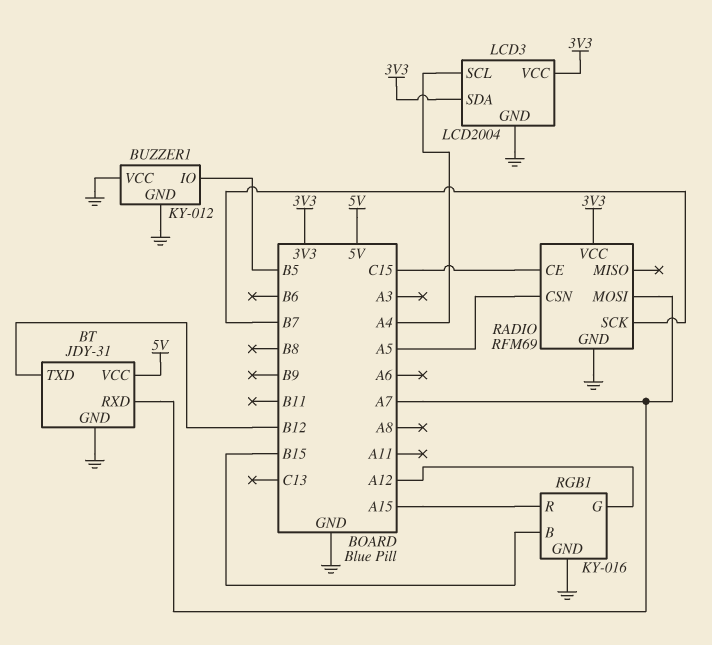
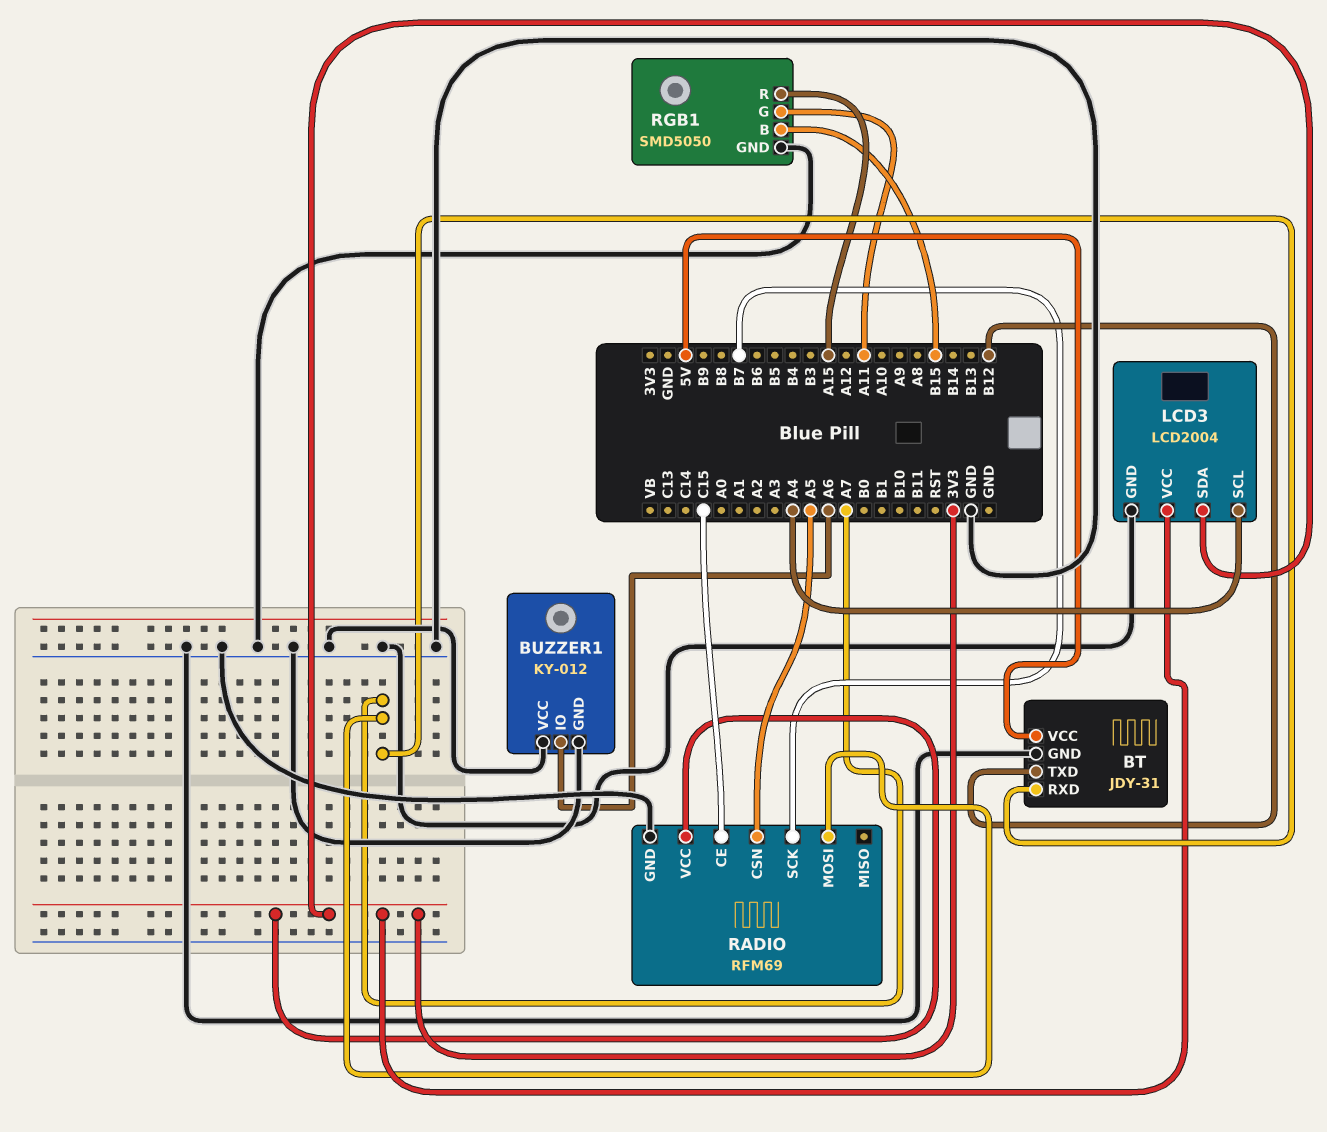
BUZZER1 pin IO: B5 -> A6
RGB1: KY-016 -> SMD5050
RGB1 pin G: A12 -> A11

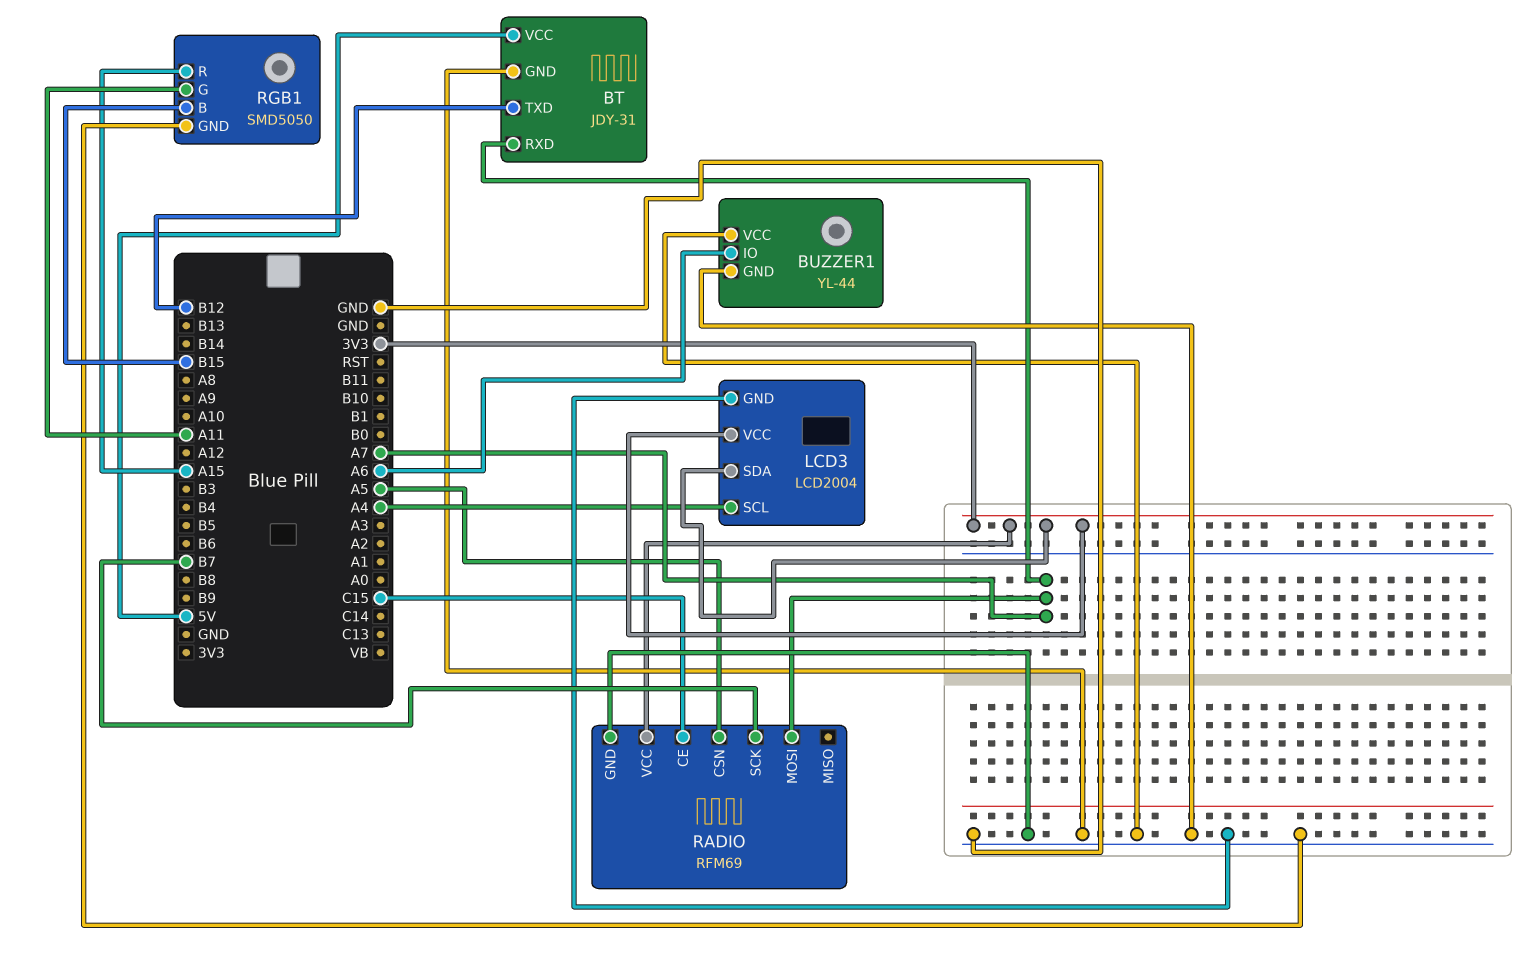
BUZZER1: KY-012 -> YL-44

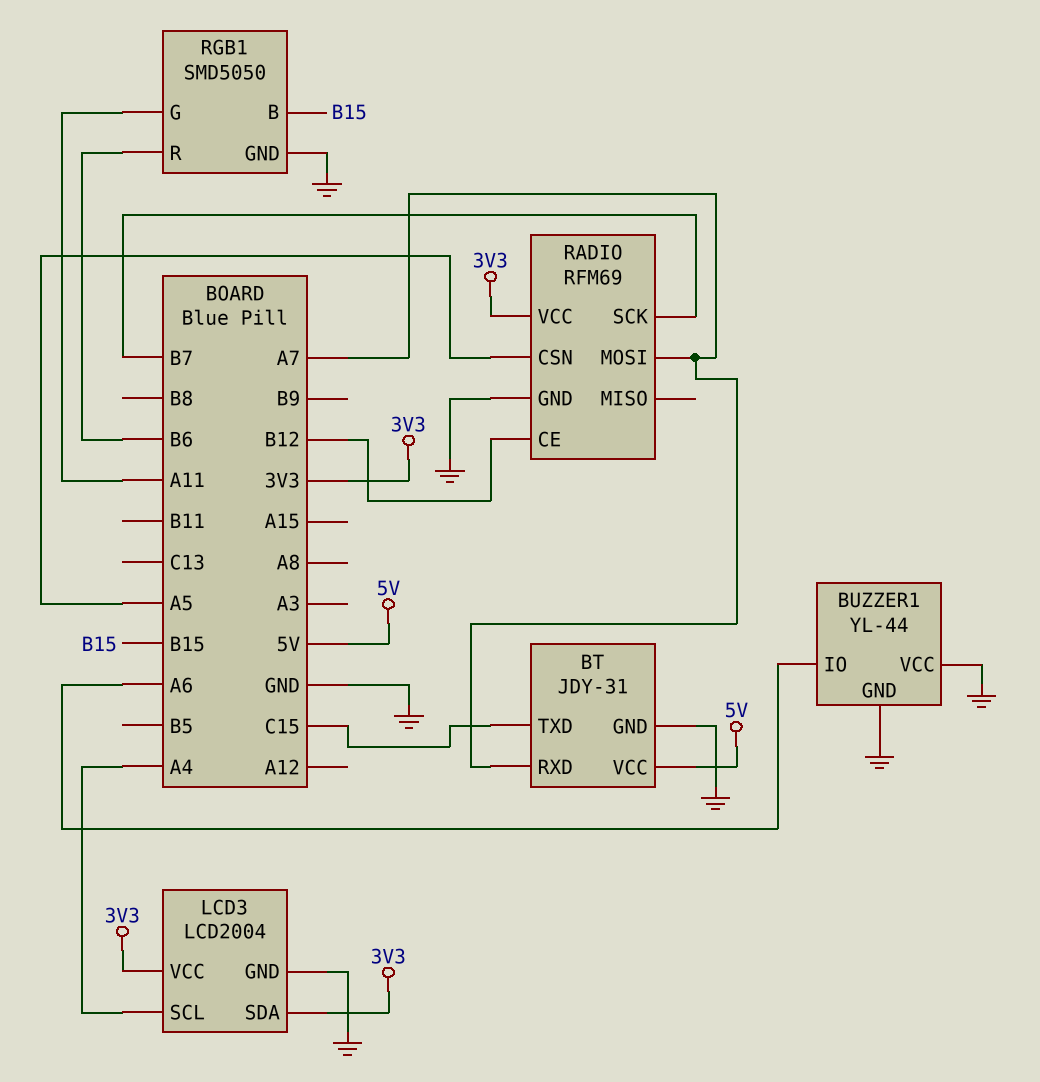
BT pin TXD: B12 -> C15
RADIO pin CE: C15 -> B12
RGB1 pin R: A15 -> B6

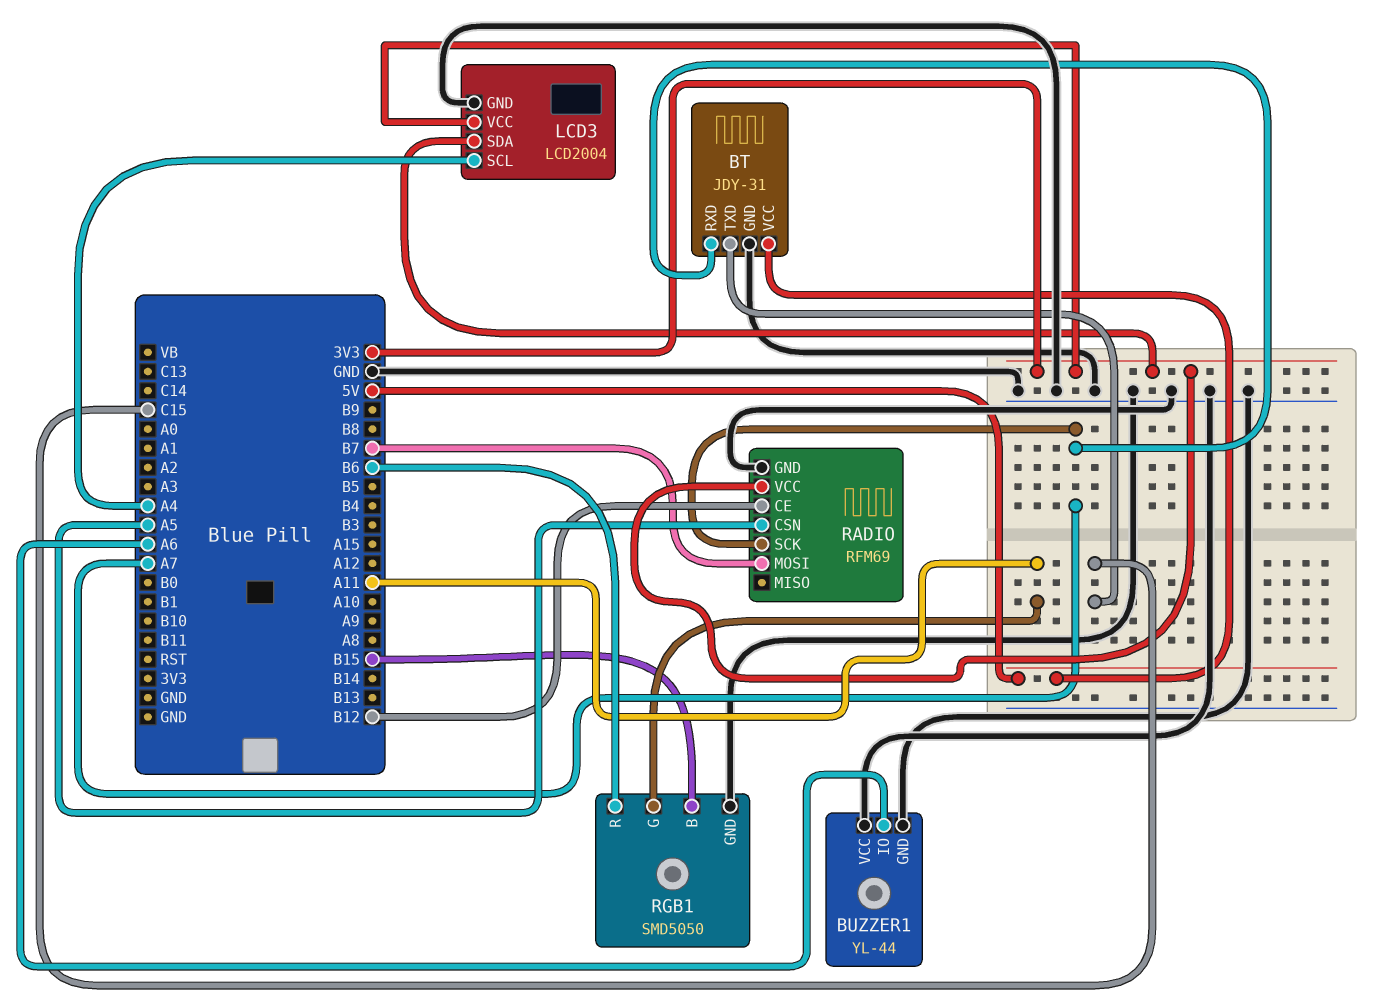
RADIO pin MOSI: A7 -> B7
RADIO pin SCK: B7 -> A7

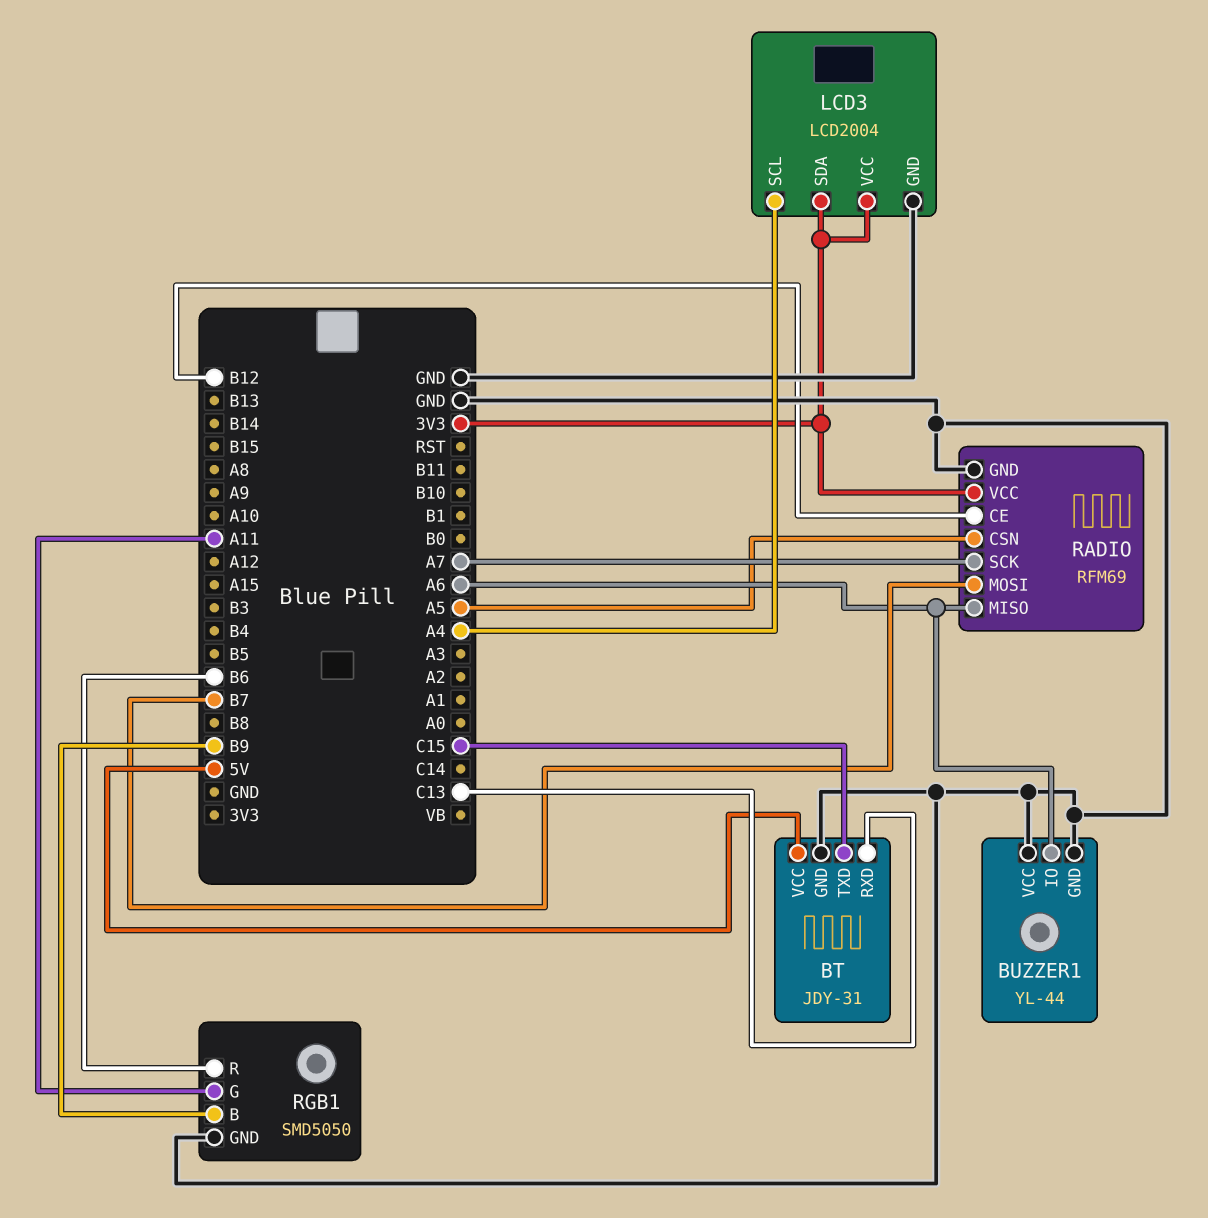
BT pin RXD: A7 -> C13
RADIO pin MISO: none -> A6
RGB1 pin B: B15 -> B9

